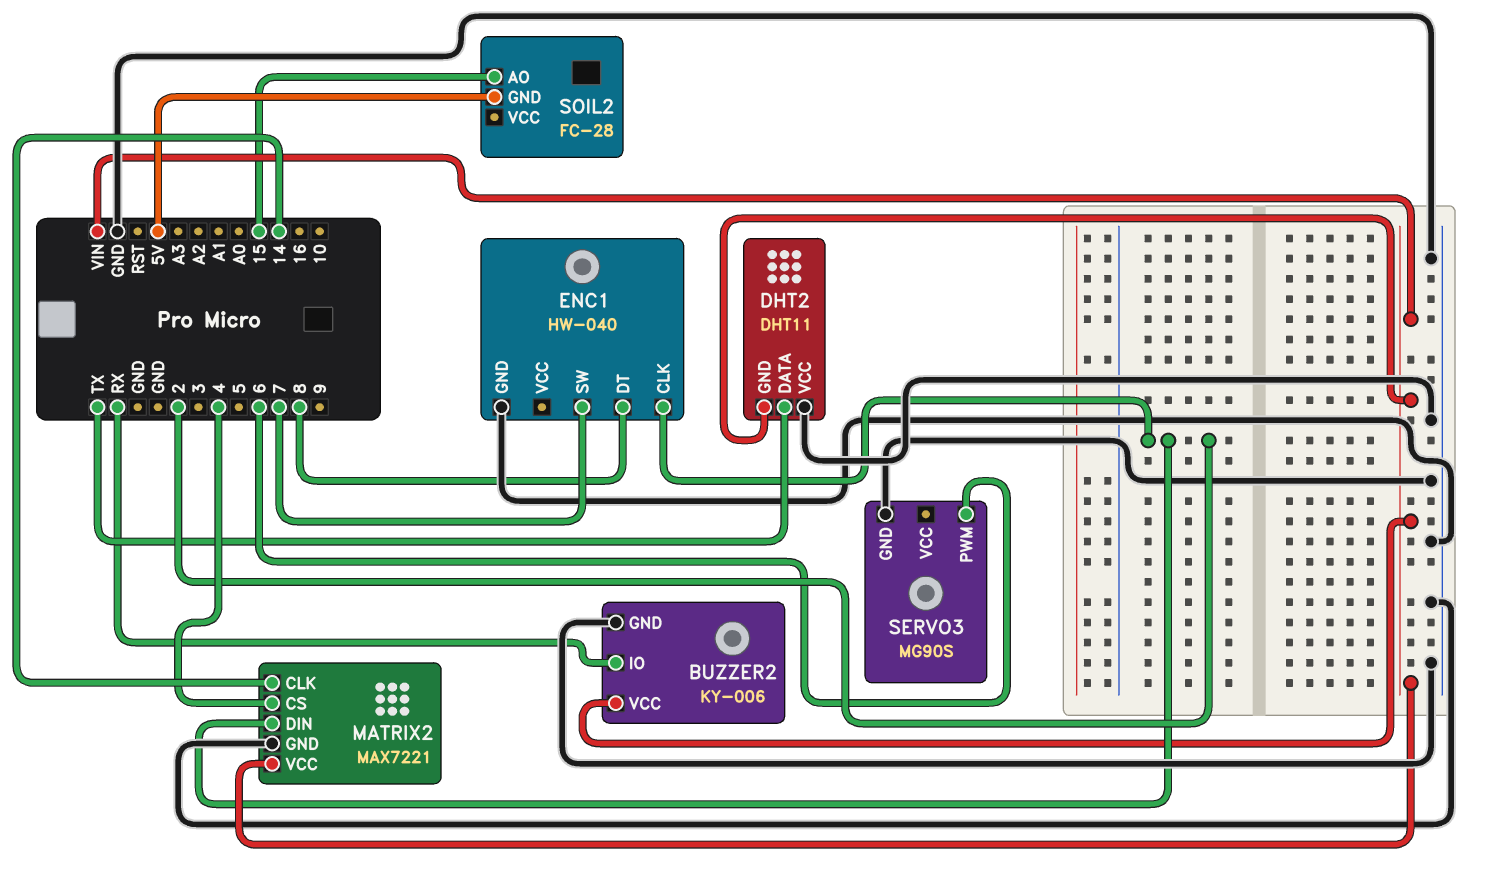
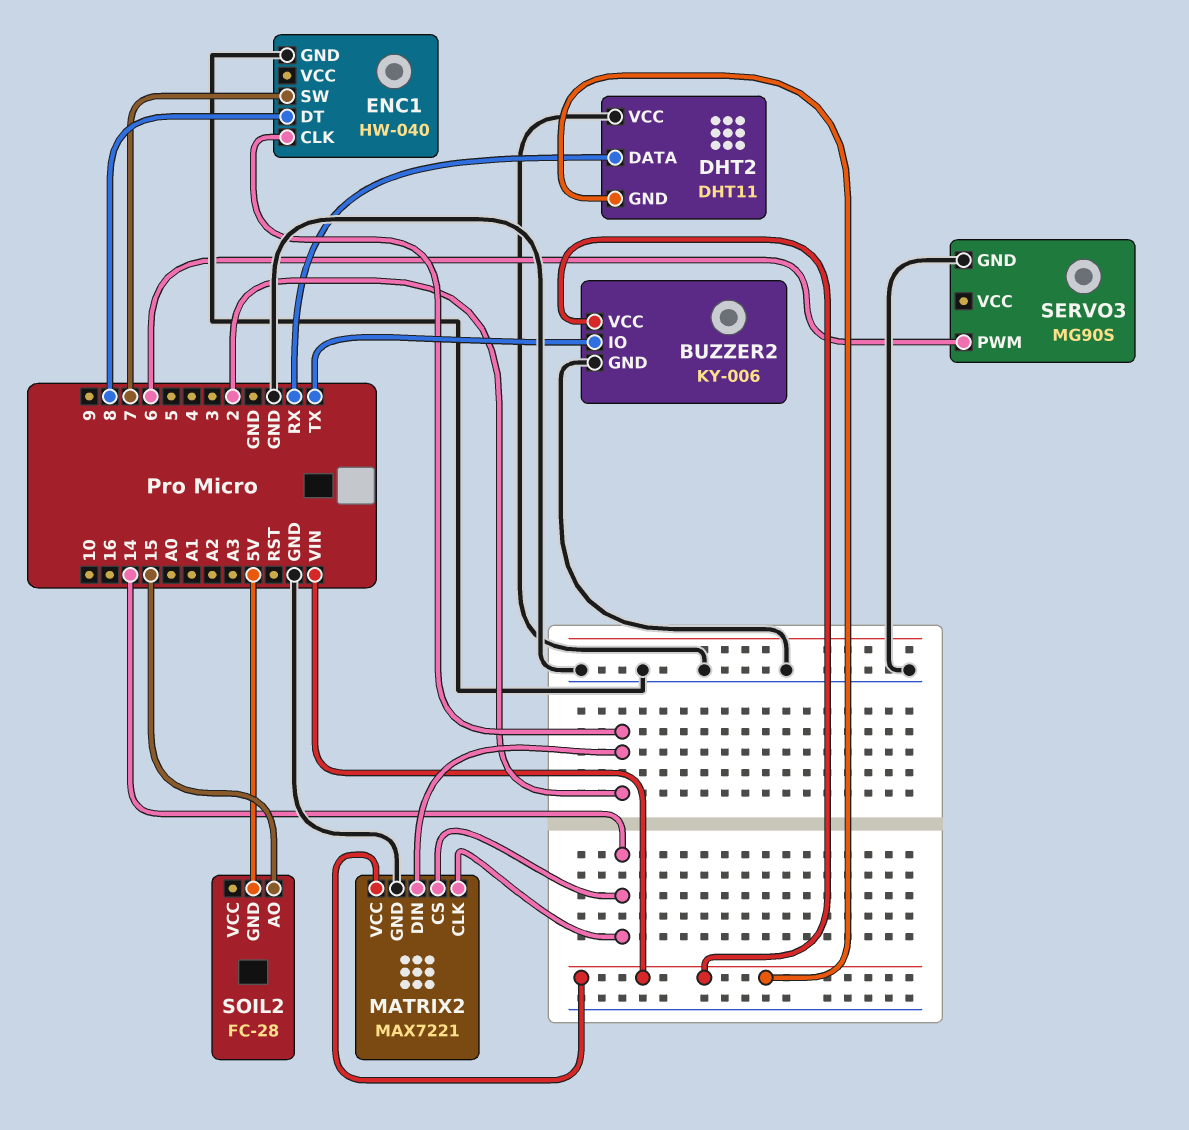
BUZZER2 pin IO: RX -> TX
DHT2 pin DATA: TX -> RX
MATRIX2 pin CS: 4 -> 14

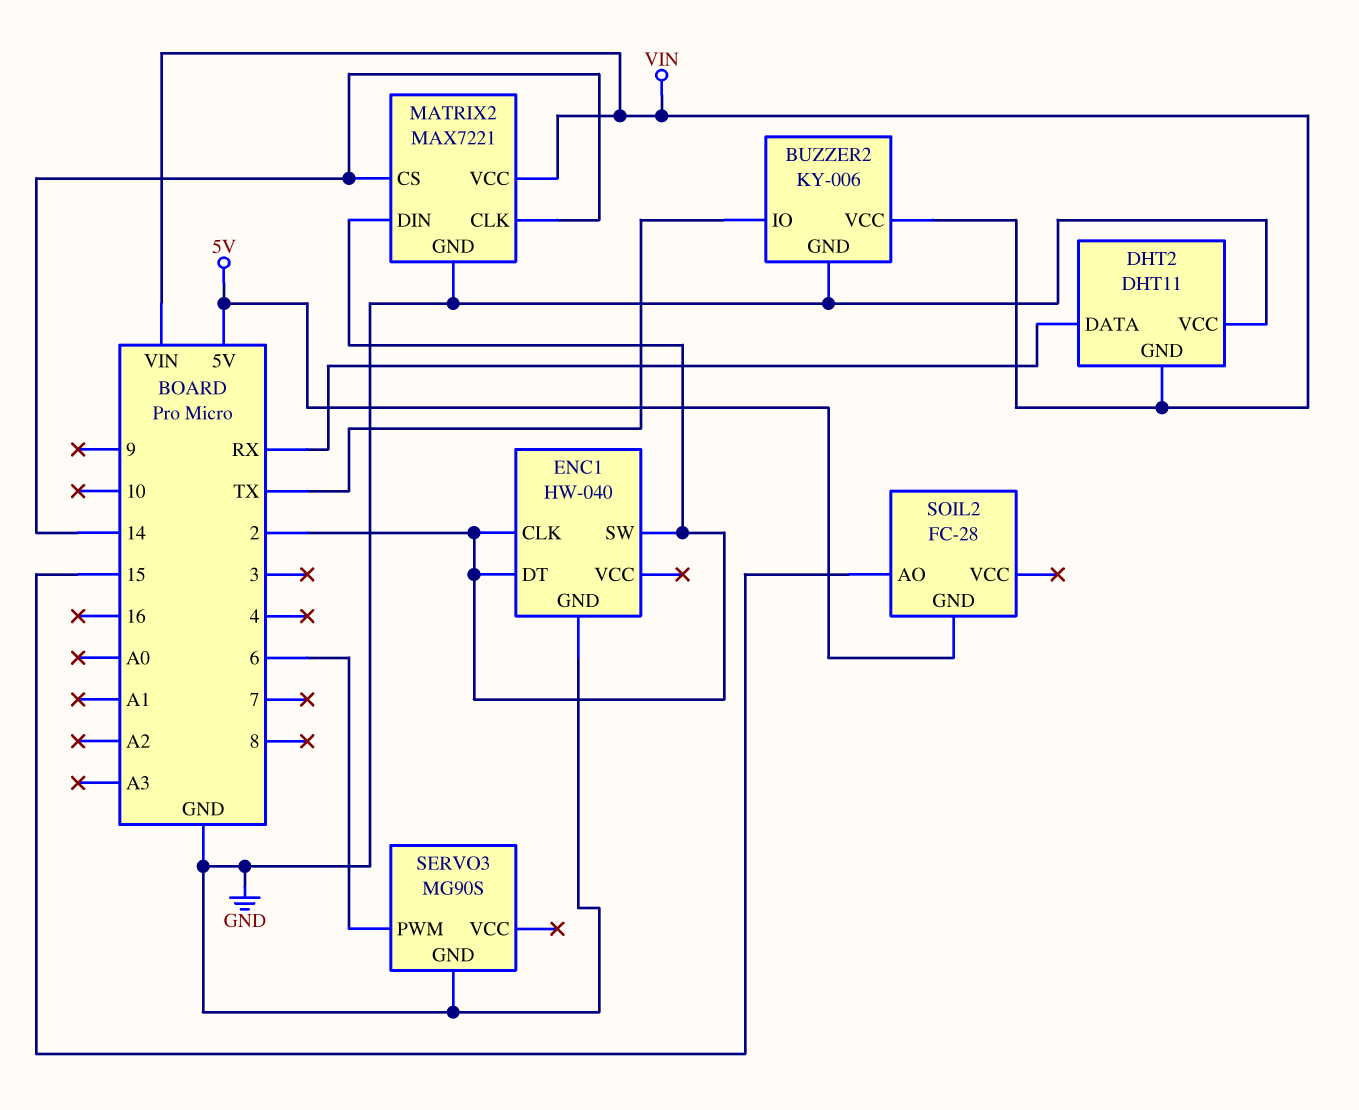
ENC1 pin DT: 8 -> 2
ENC1 pin SW: 7 -> 2

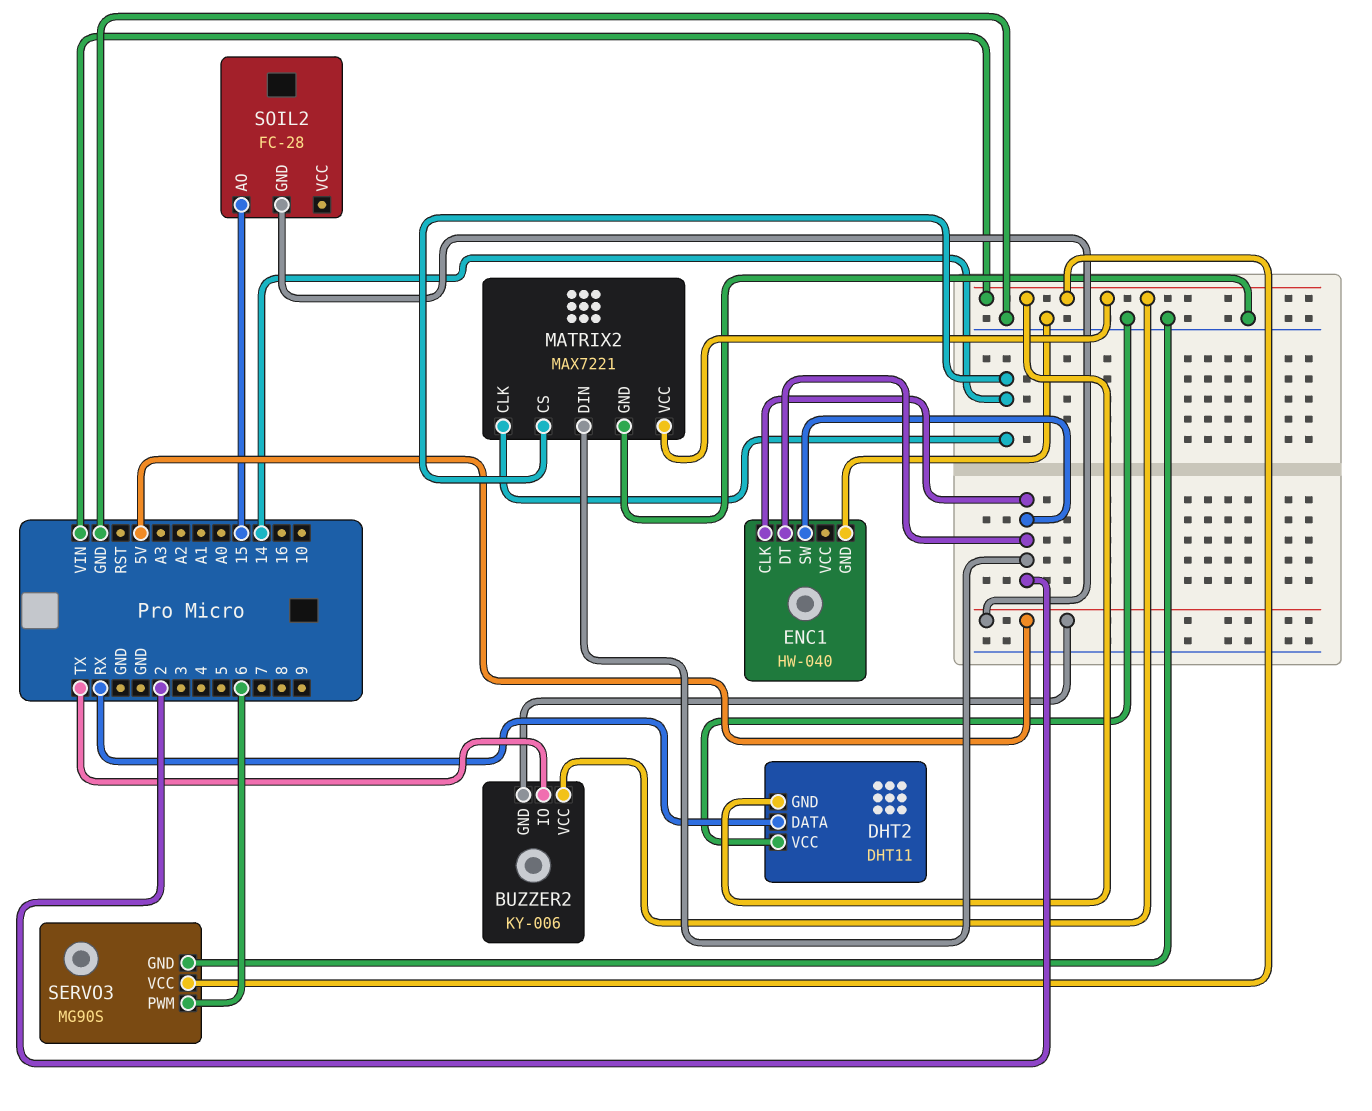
BUZZER2 pin GND: GND -> 5V
SERVO3 pin VCC: none -> VIN

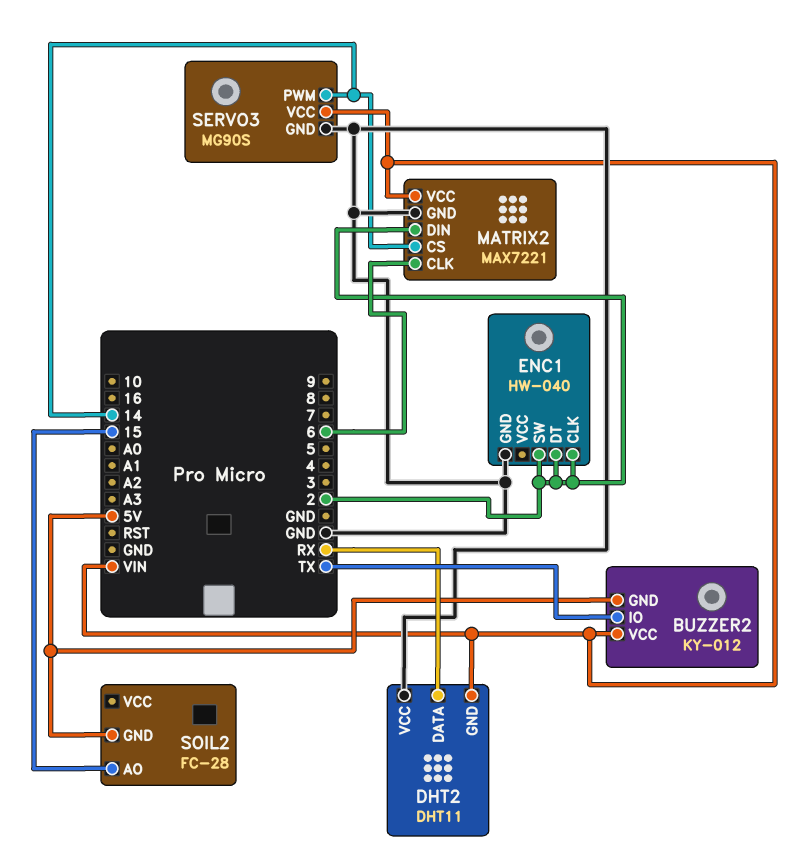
BUZZER2: KY-006 -> KY-012
MATRIX2 pin CLK: 14 -> 6
SERVO3 pin PWM: 6 -> 14

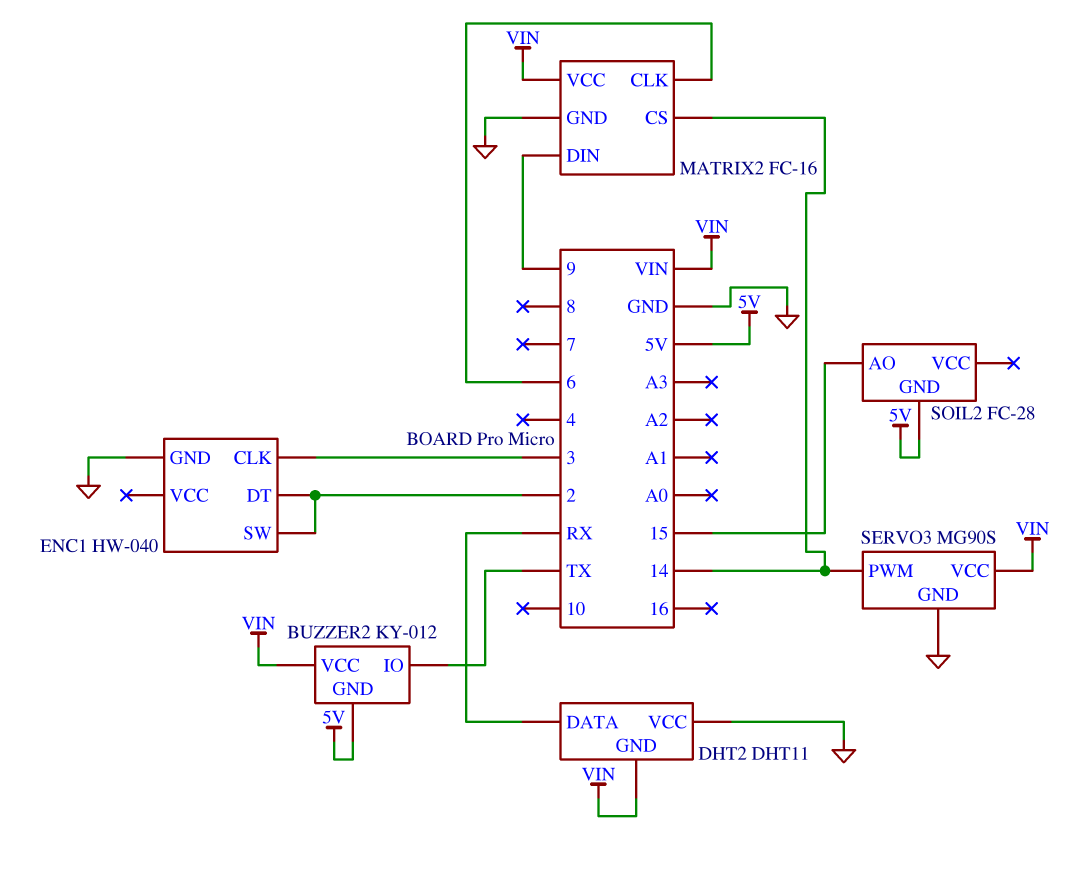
ENC1 pin CLK: 2 -> 3
MATRIX2: MAX7221 -> FC-16
MATRIX2 pin DIN: 2 -> 9

